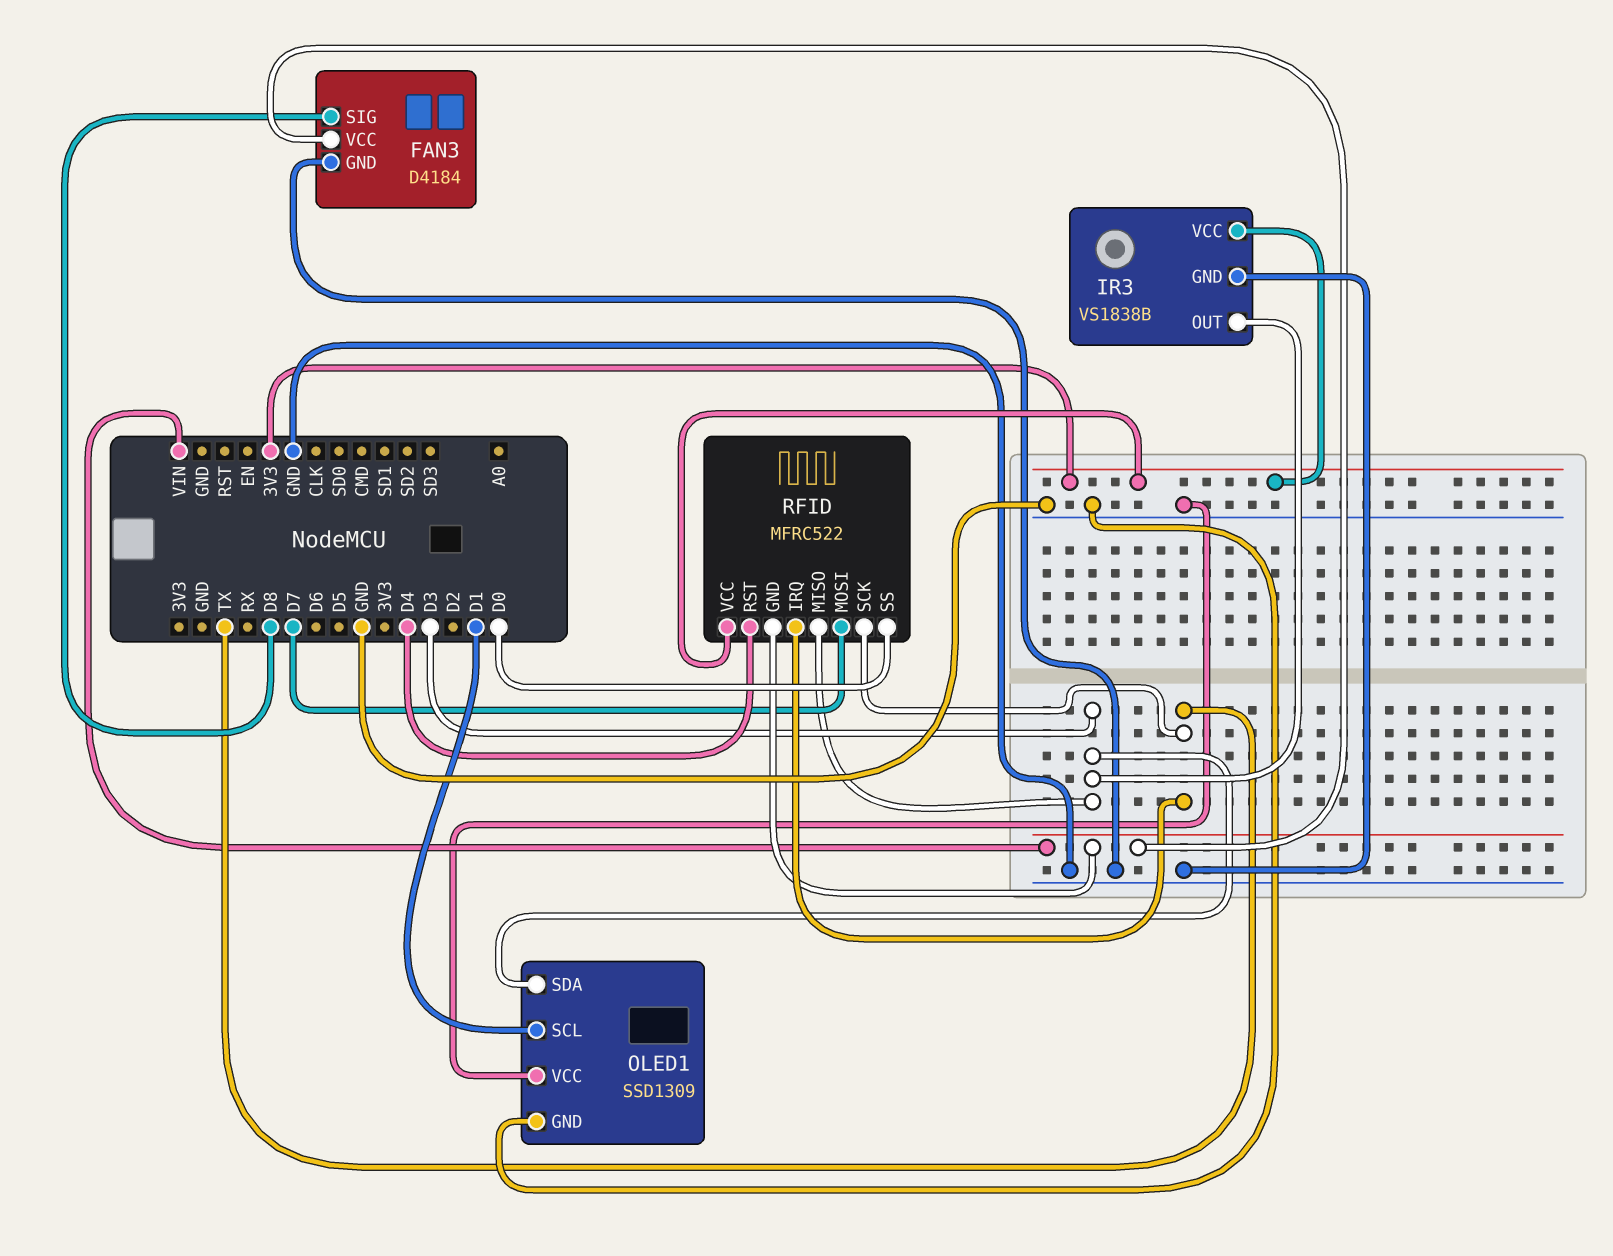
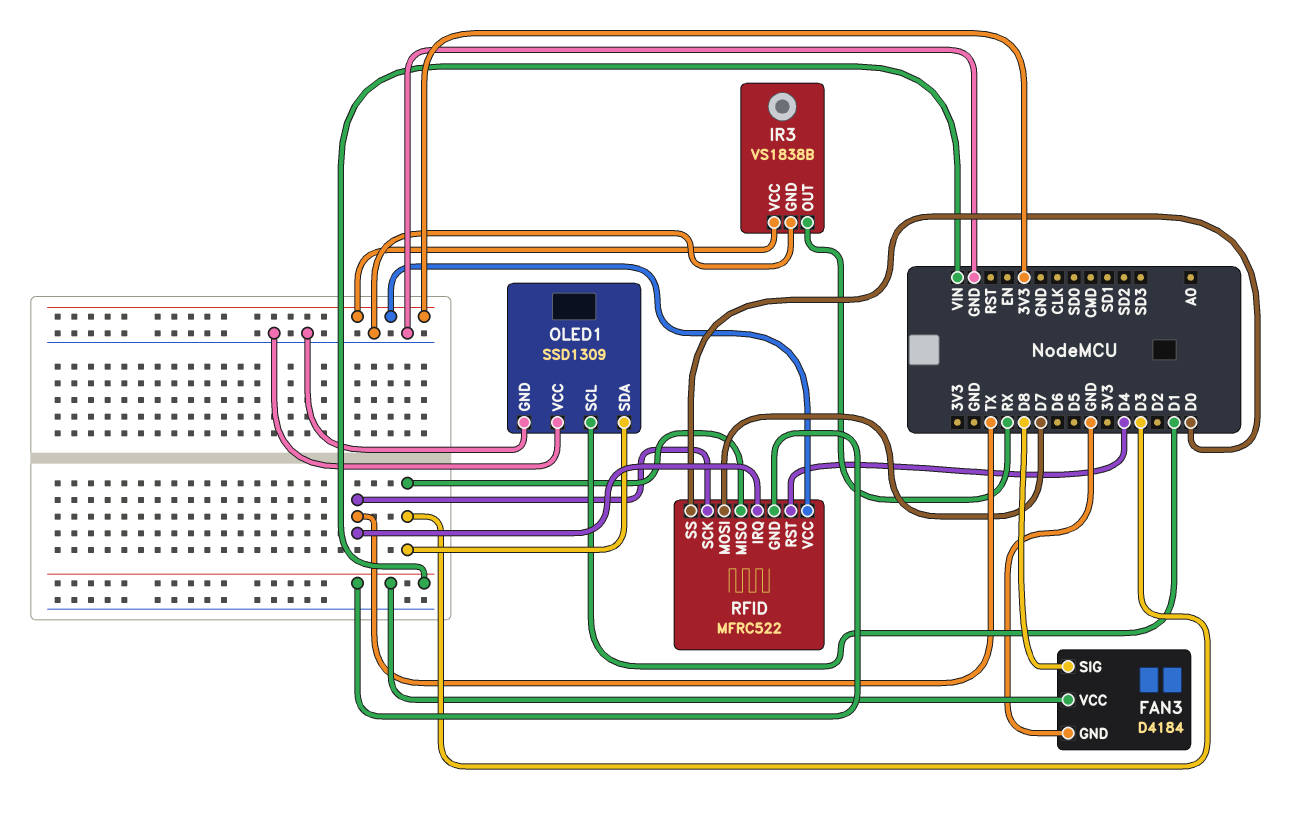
IR3 pin OUT: D3 -> RX

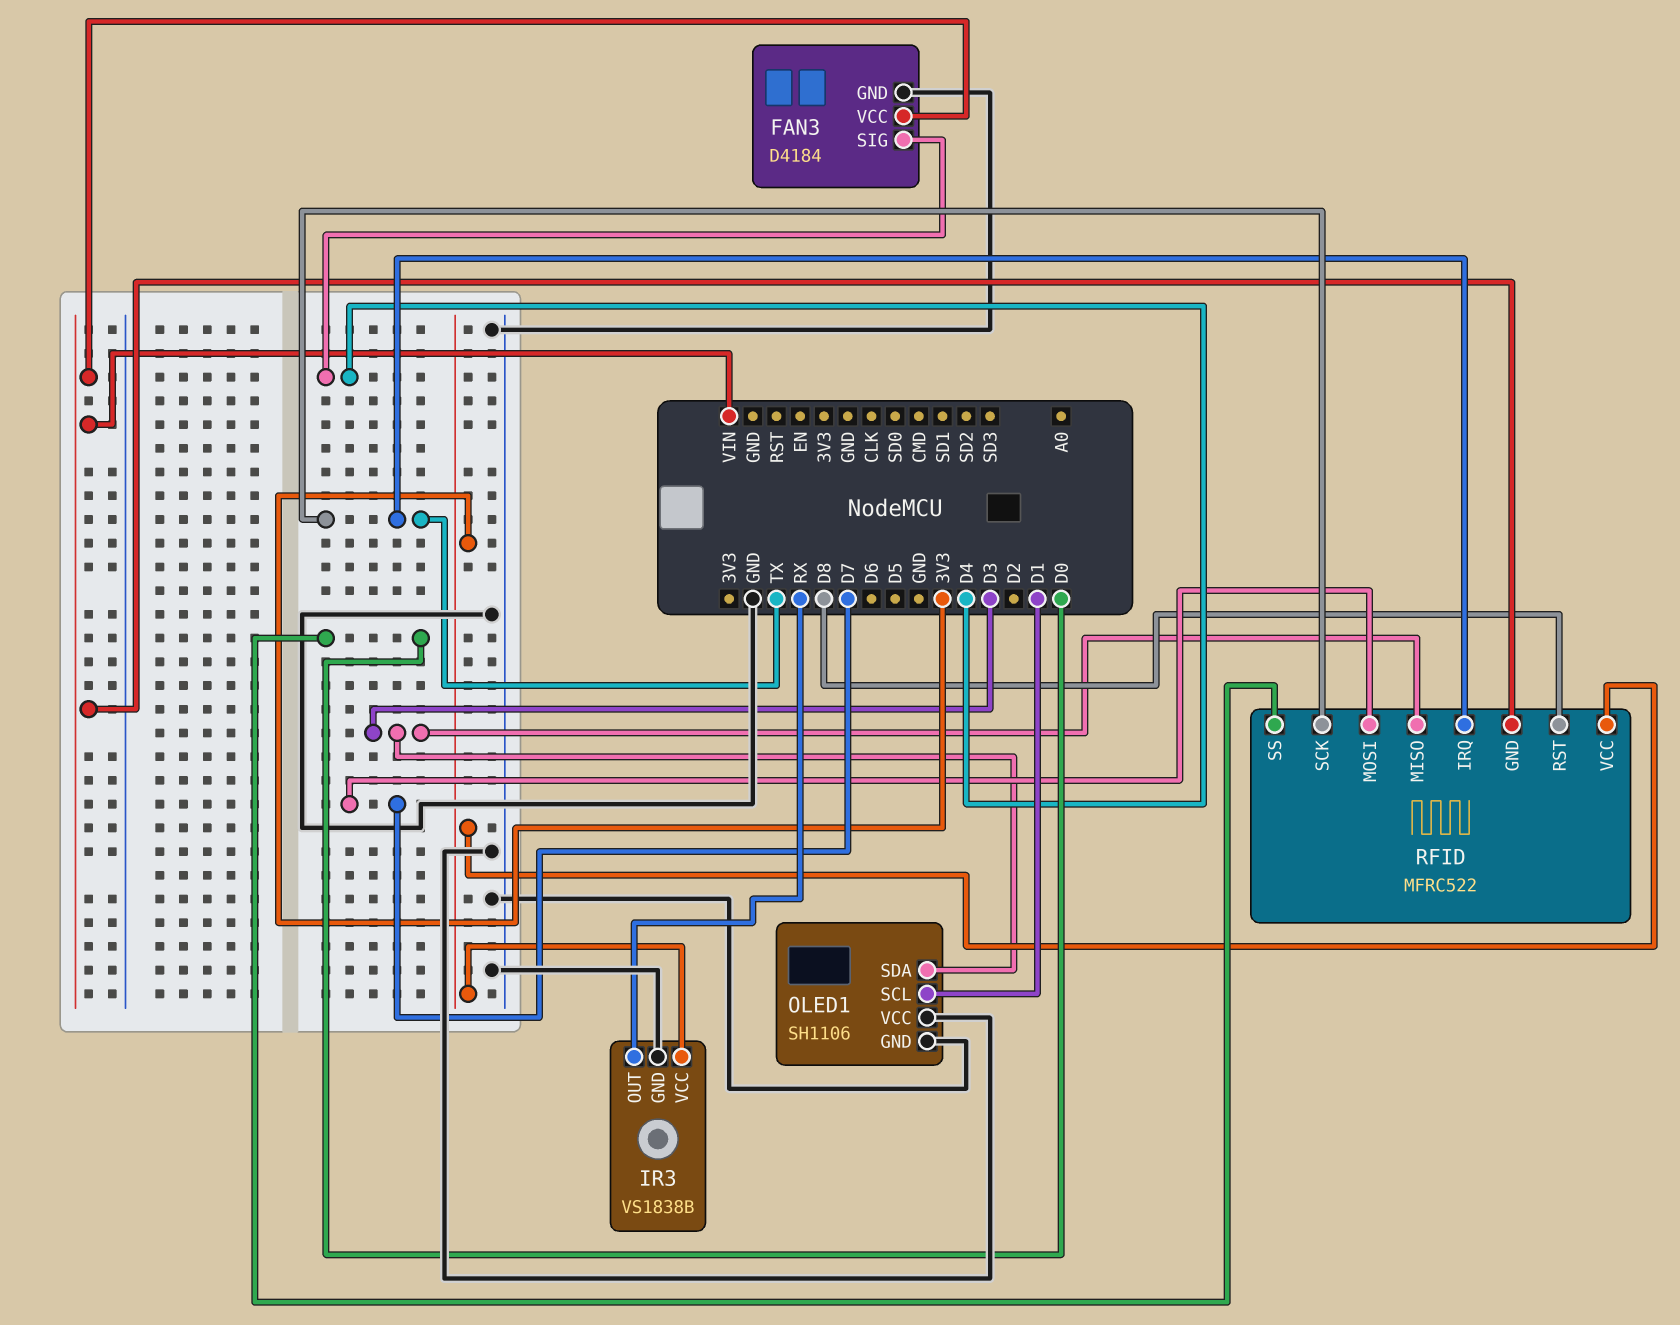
FAN3 pin SIG: D8 -> D4
OLED1: SSD1309 -> SH1106
RFID pin RST: D4 -> D8

